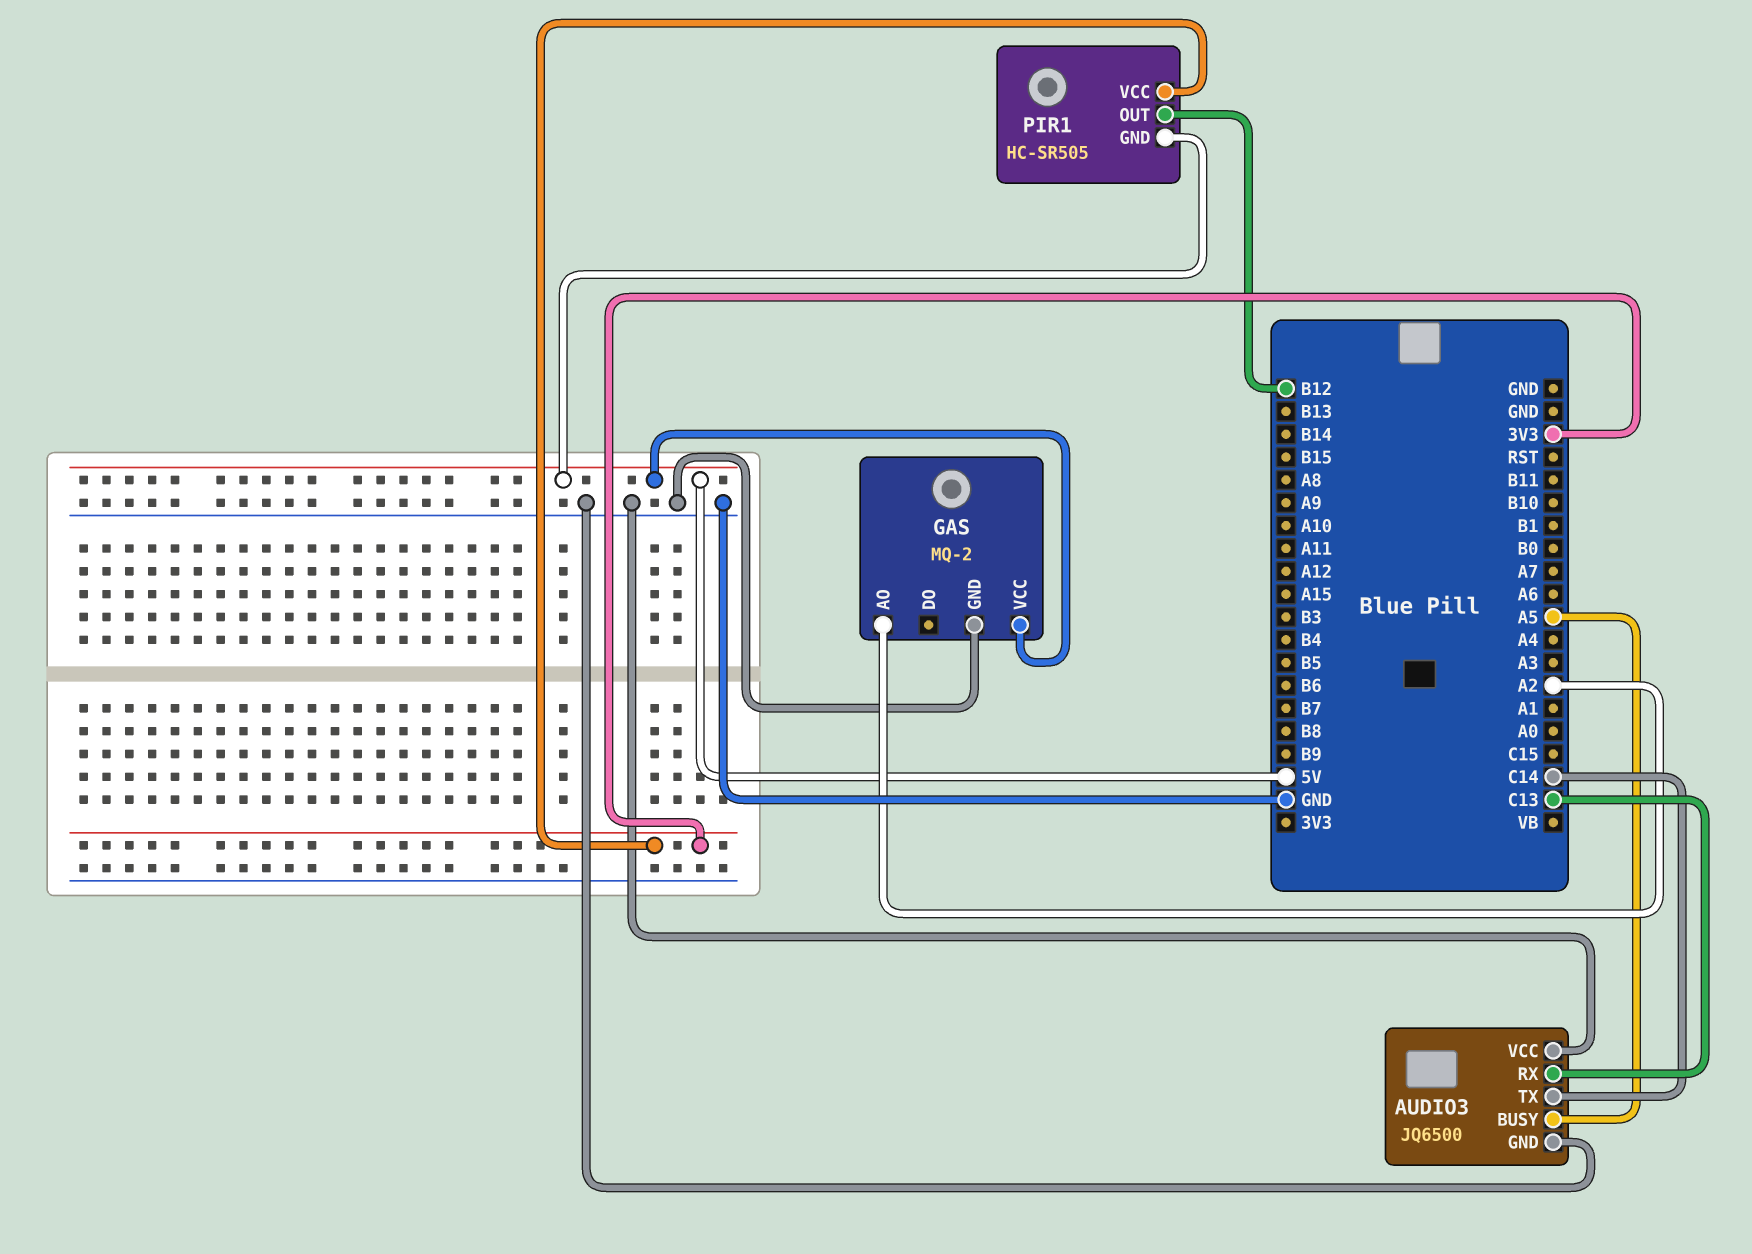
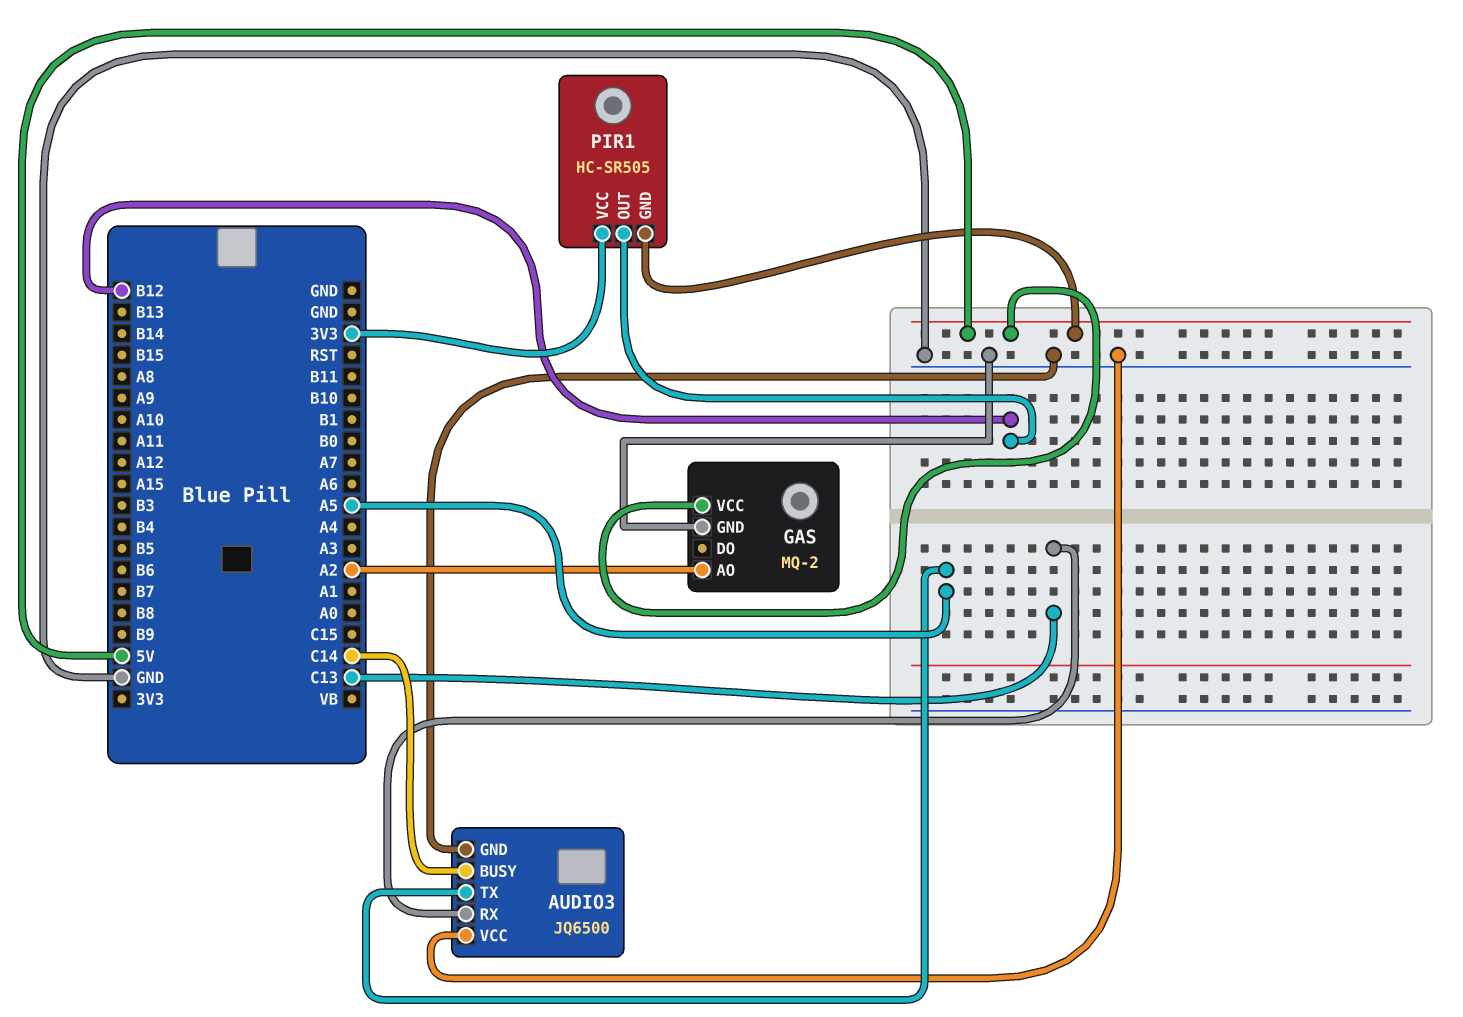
AUDIO3 pin BUSY: A5 -> C14
AUDIO3 pin TX: C14 -> A5

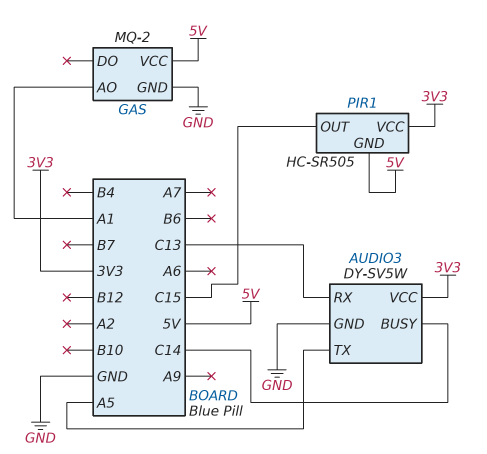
AUDIO3: JQ6500 -> DY-SV5W
AUDIO3 pin VCC: GND -> 3V3
GAS pin AO: A2 -> A1
PIR1 pin OUT: B12 -> C15

